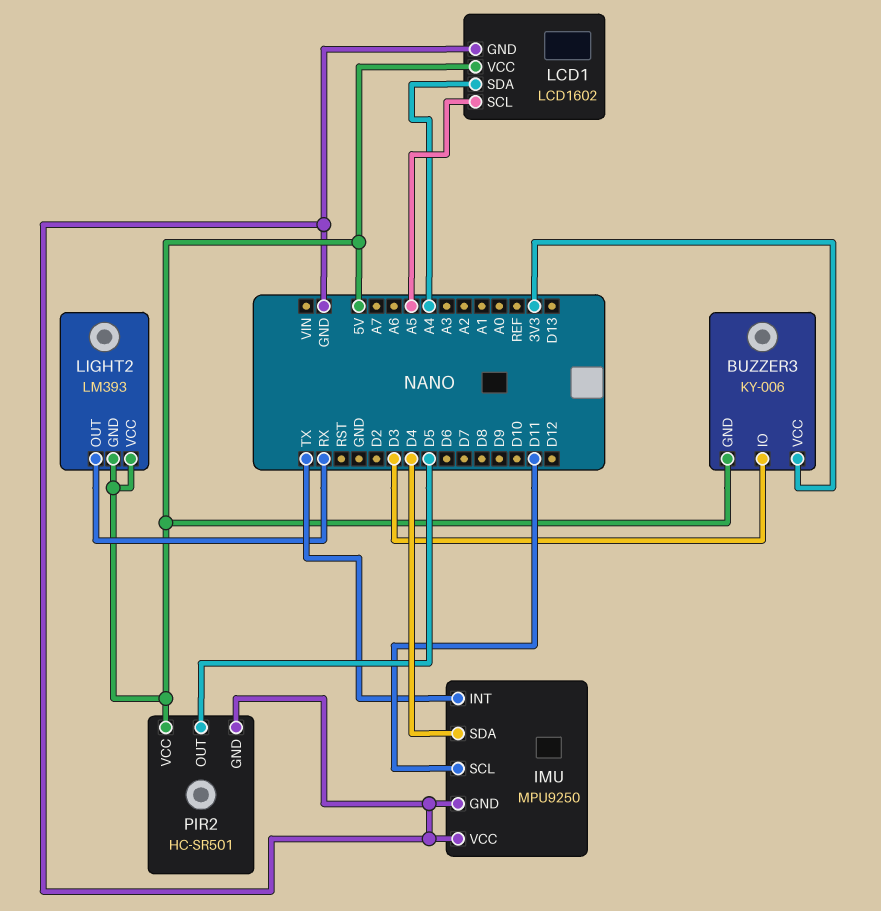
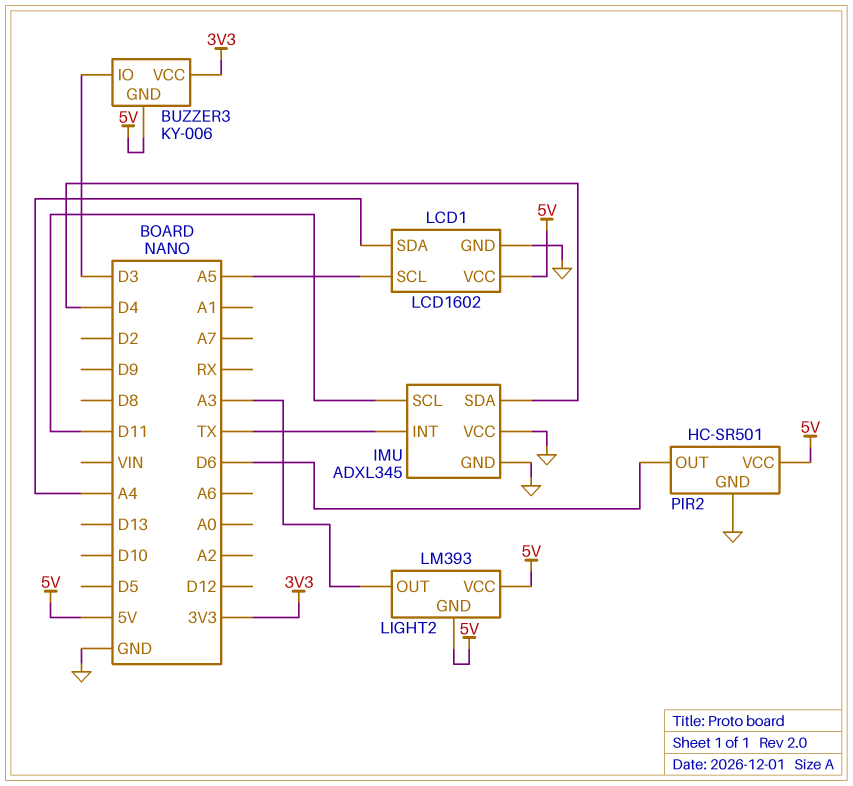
IMU: MPU9250 -> ADXL345
LIGHT2 pin OUT: RX -> A3
PIR2 pin OUT: D5 -> D6

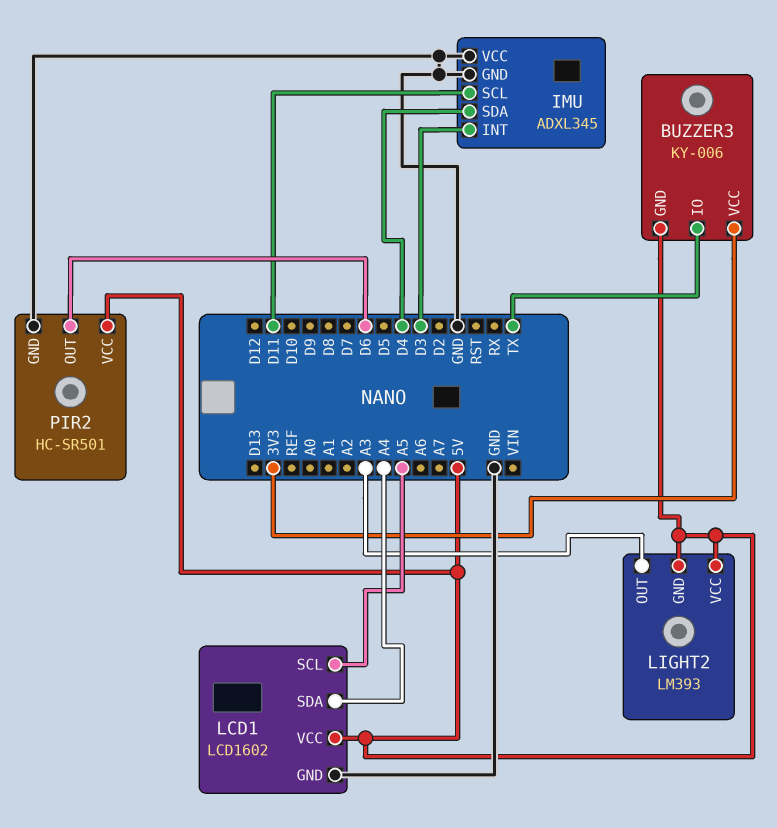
BUZZER3 pin IO: D3 -> TX
IMU pin INT: TX -> D3

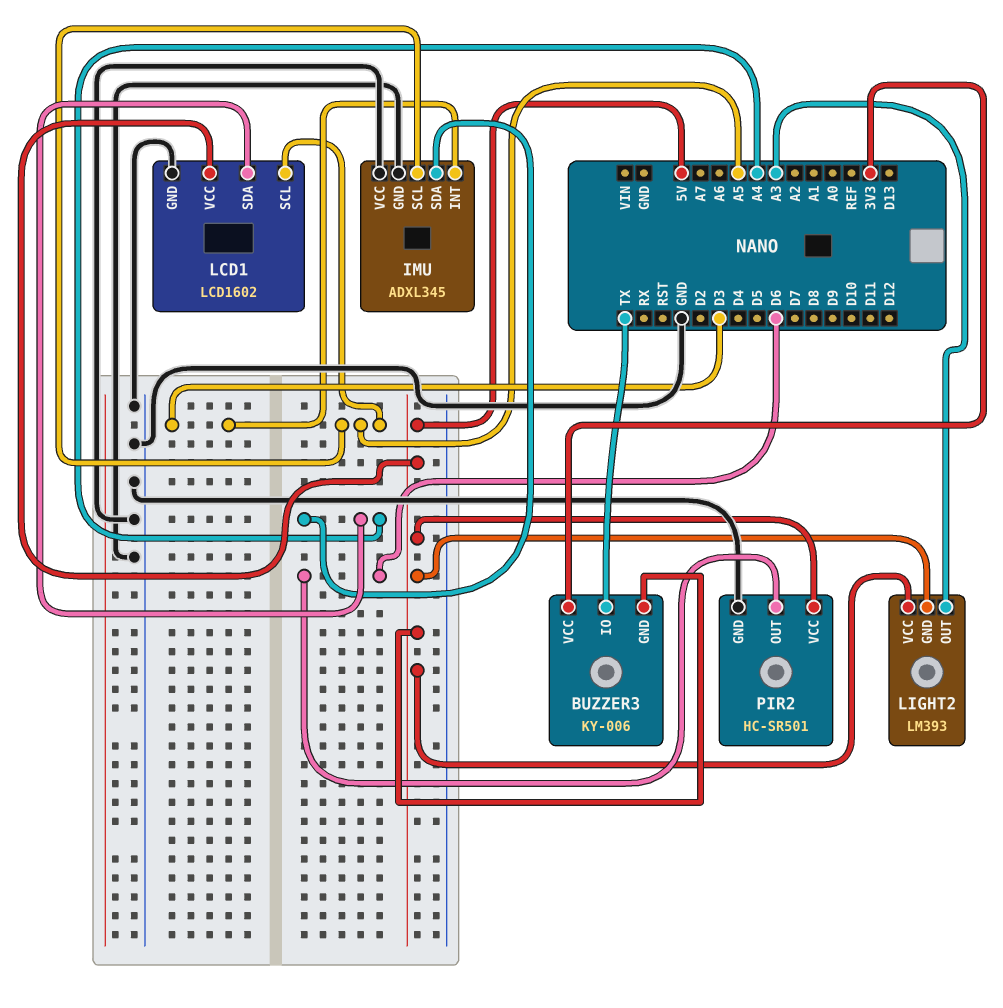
IMU pin SCL: D11 -> A5
IMU pin SDA: D4 -> A4

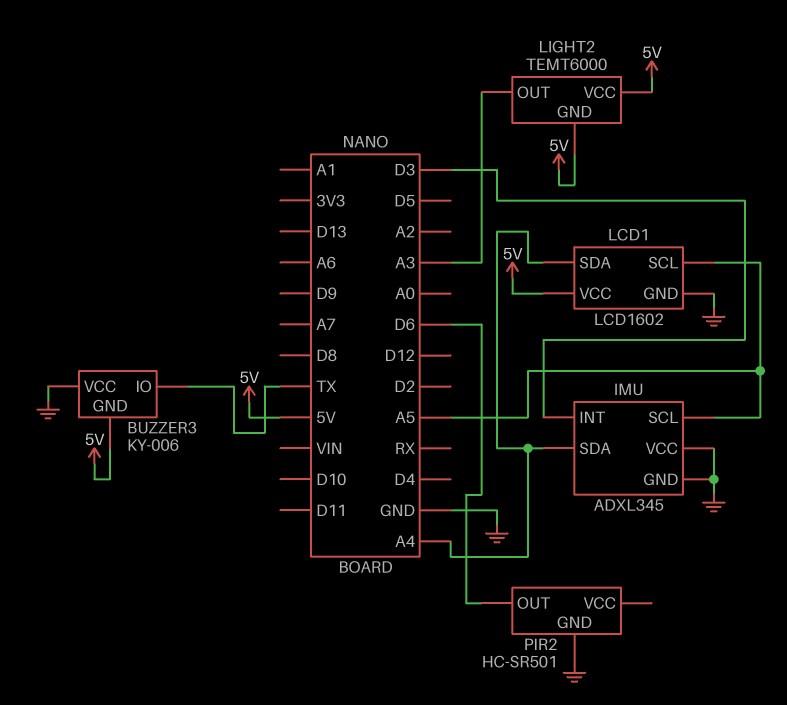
BUZZER3 pin VCC: 3V3 -> GND
LIGHT2: LM393 -> TEMT6000
PIR2 pin VCC: 5V -> none

